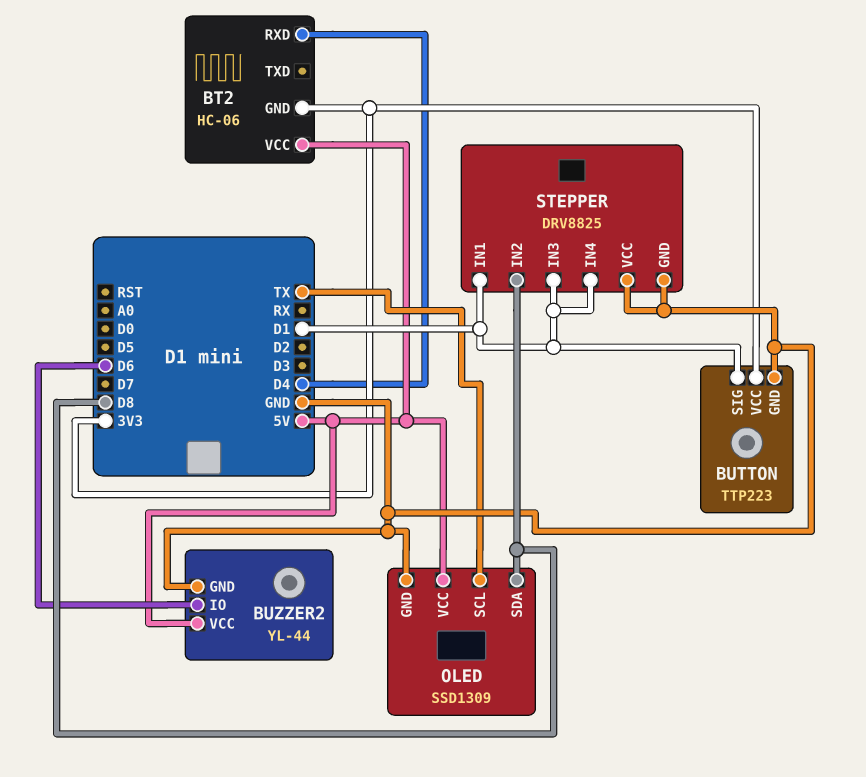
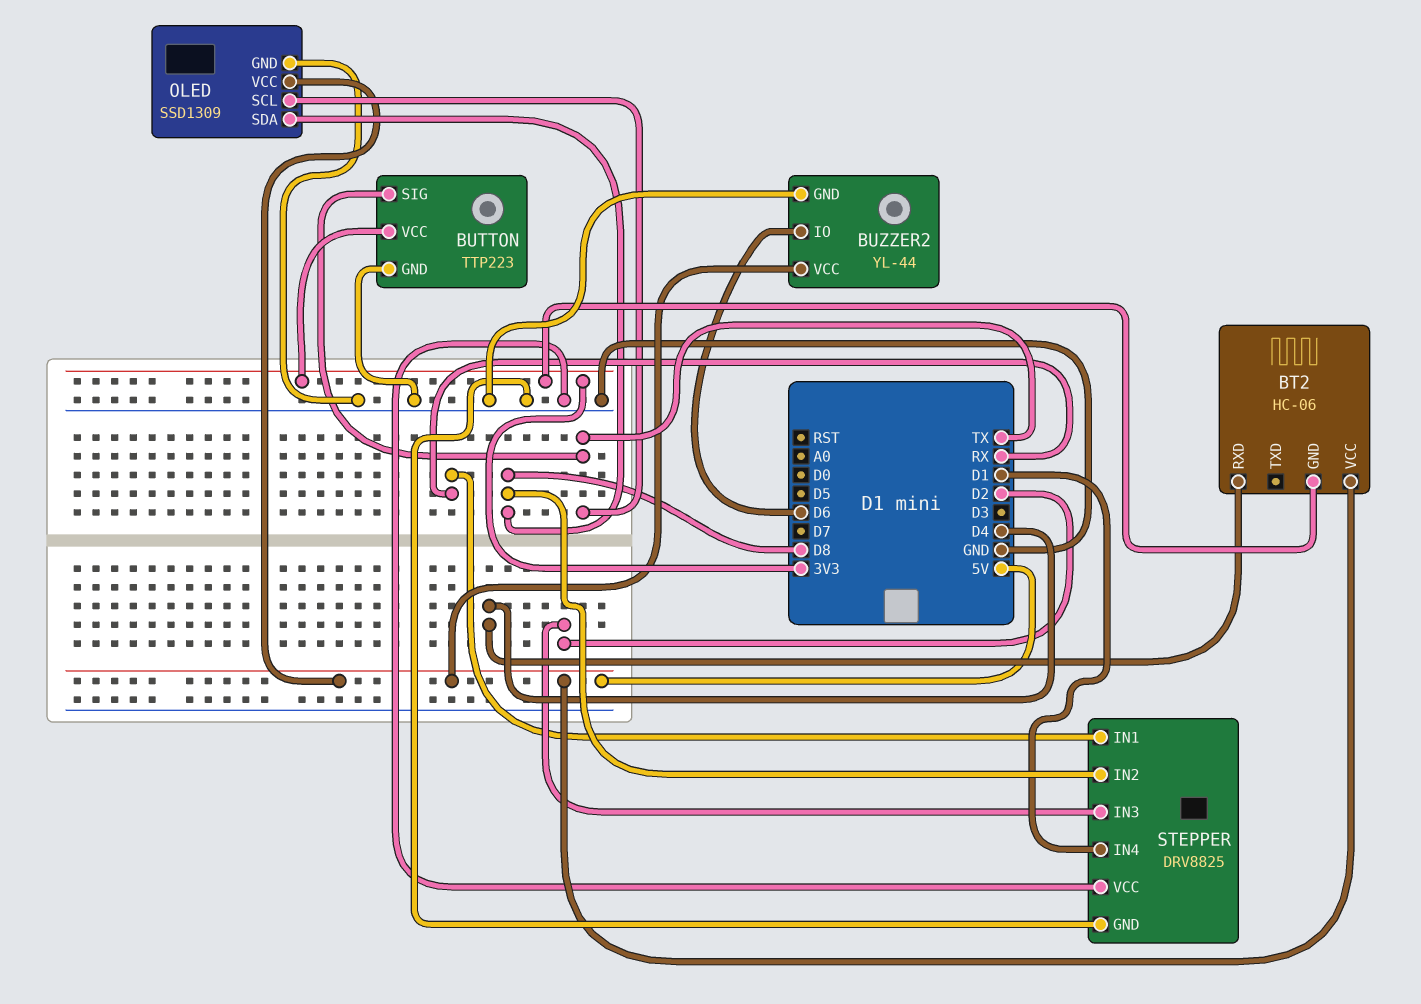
BUTTON pin SIG: D1 -> TX
STEPPER pin IN1: D1 -> RX
STEPPER pin IN3: D1 -> D2

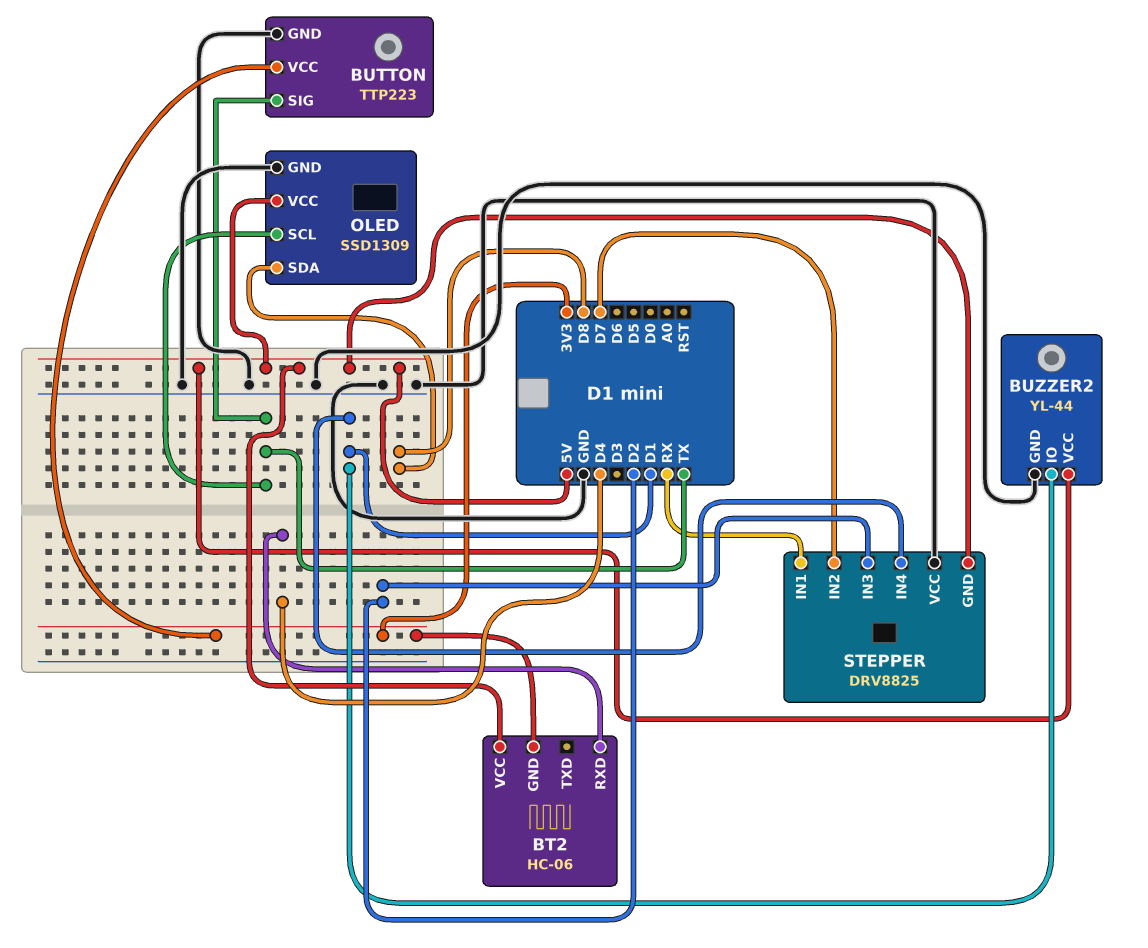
BUZZER2 pin IO: D6 -> D1
STEPPER pin GND: GND -> 5V
STEPPER pin IN2: D8 -> D7

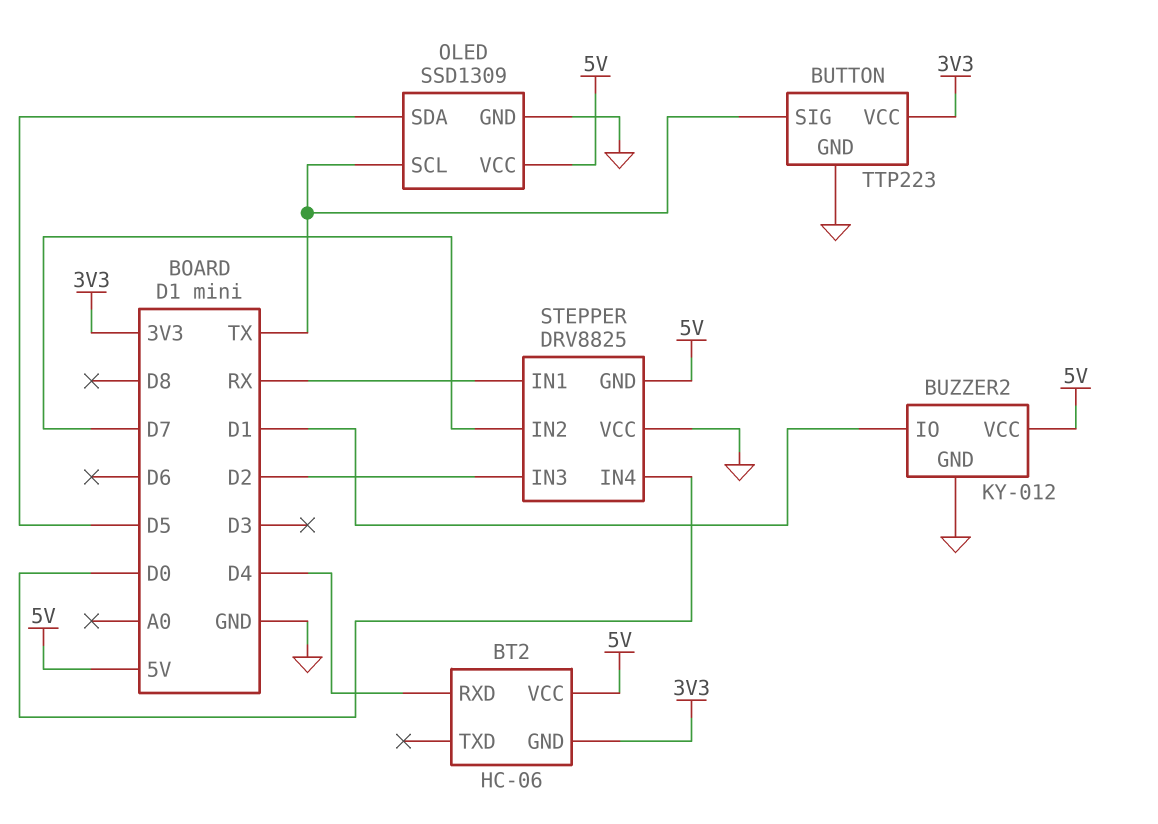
BUZZER2: YL-44 -> KY-012
OLED pin SDA: D8 -> D5
STEPPER pin IN4: D1 -> D0

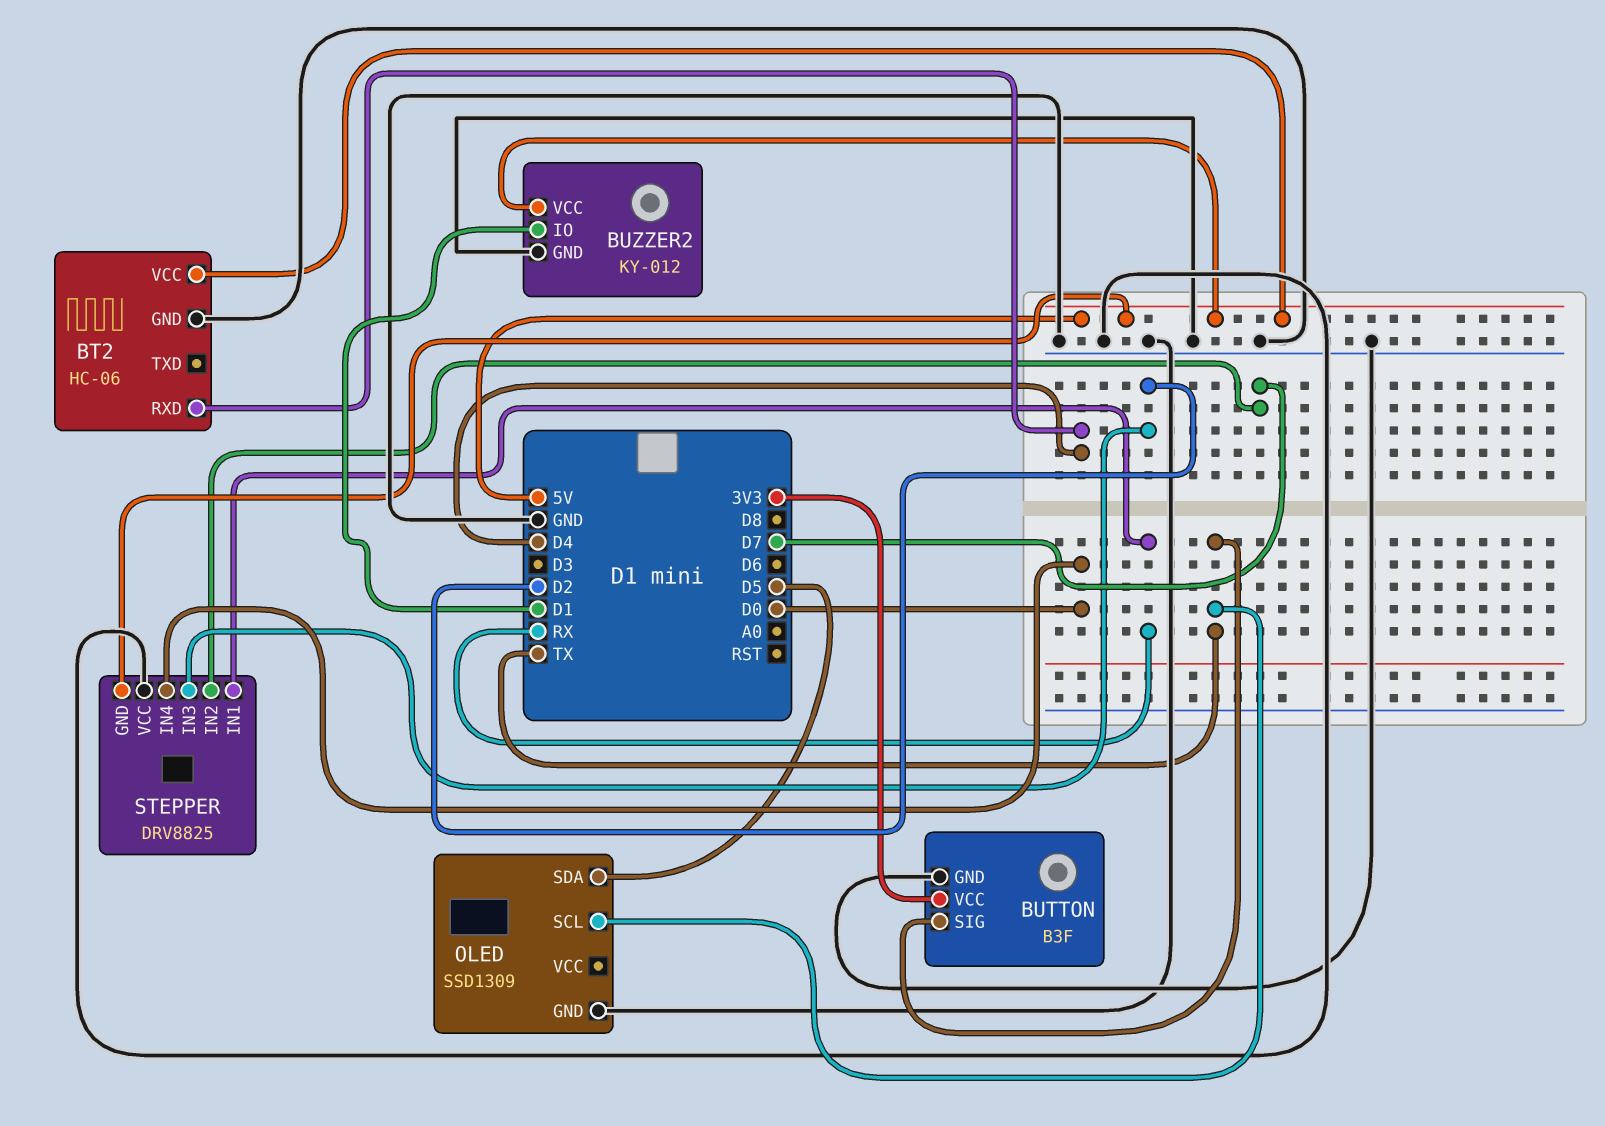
BT2 pin GND: 3V3 -> GND
BUTTON: TTP223 -> B3F
OLED pin VCC: 5V -> none

